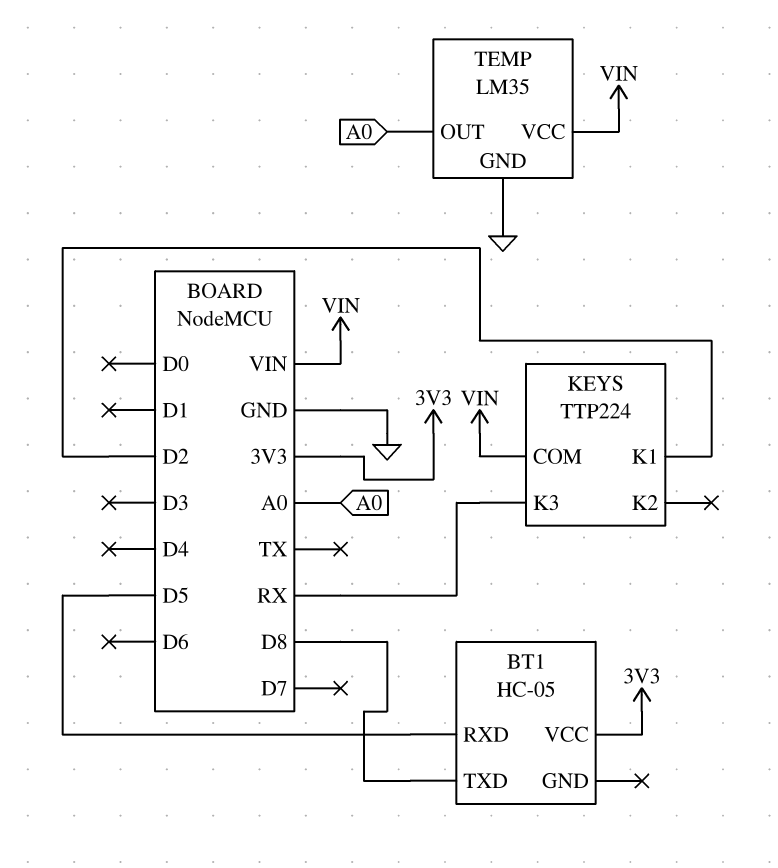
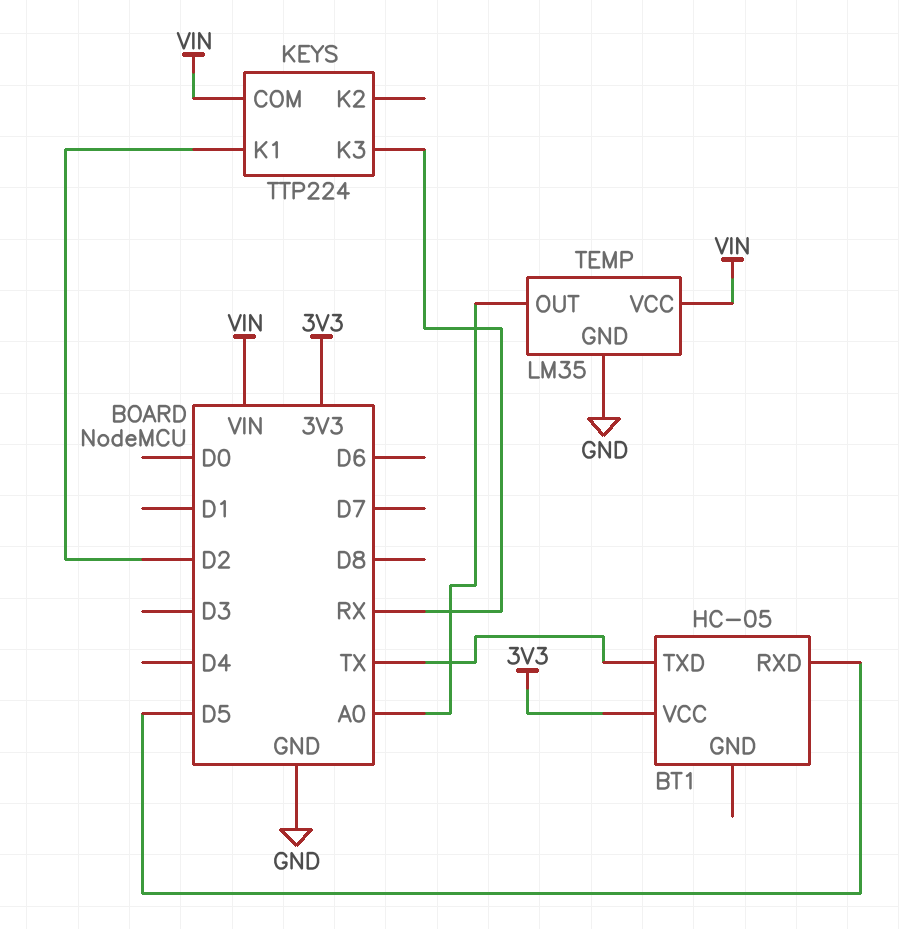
BT1 pin TXD: D8 -> TX

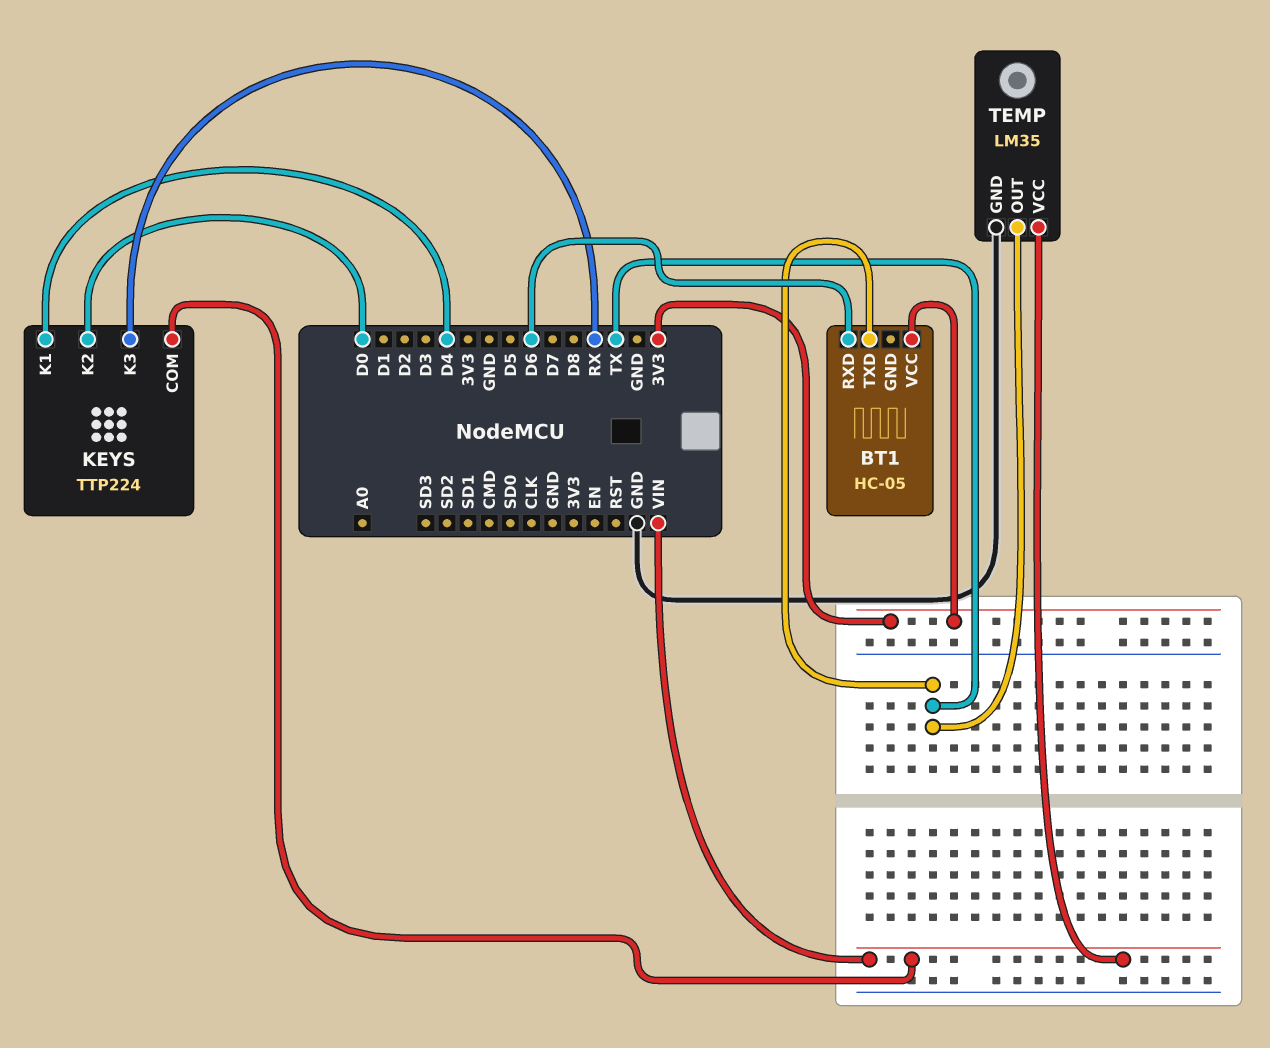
BT1 pin RXD: D5 -> D6
KEYS pin K1: D2 -> D4
KEYS pin K2: none -> D0
TEMP pin OUT: A0 -> TX

